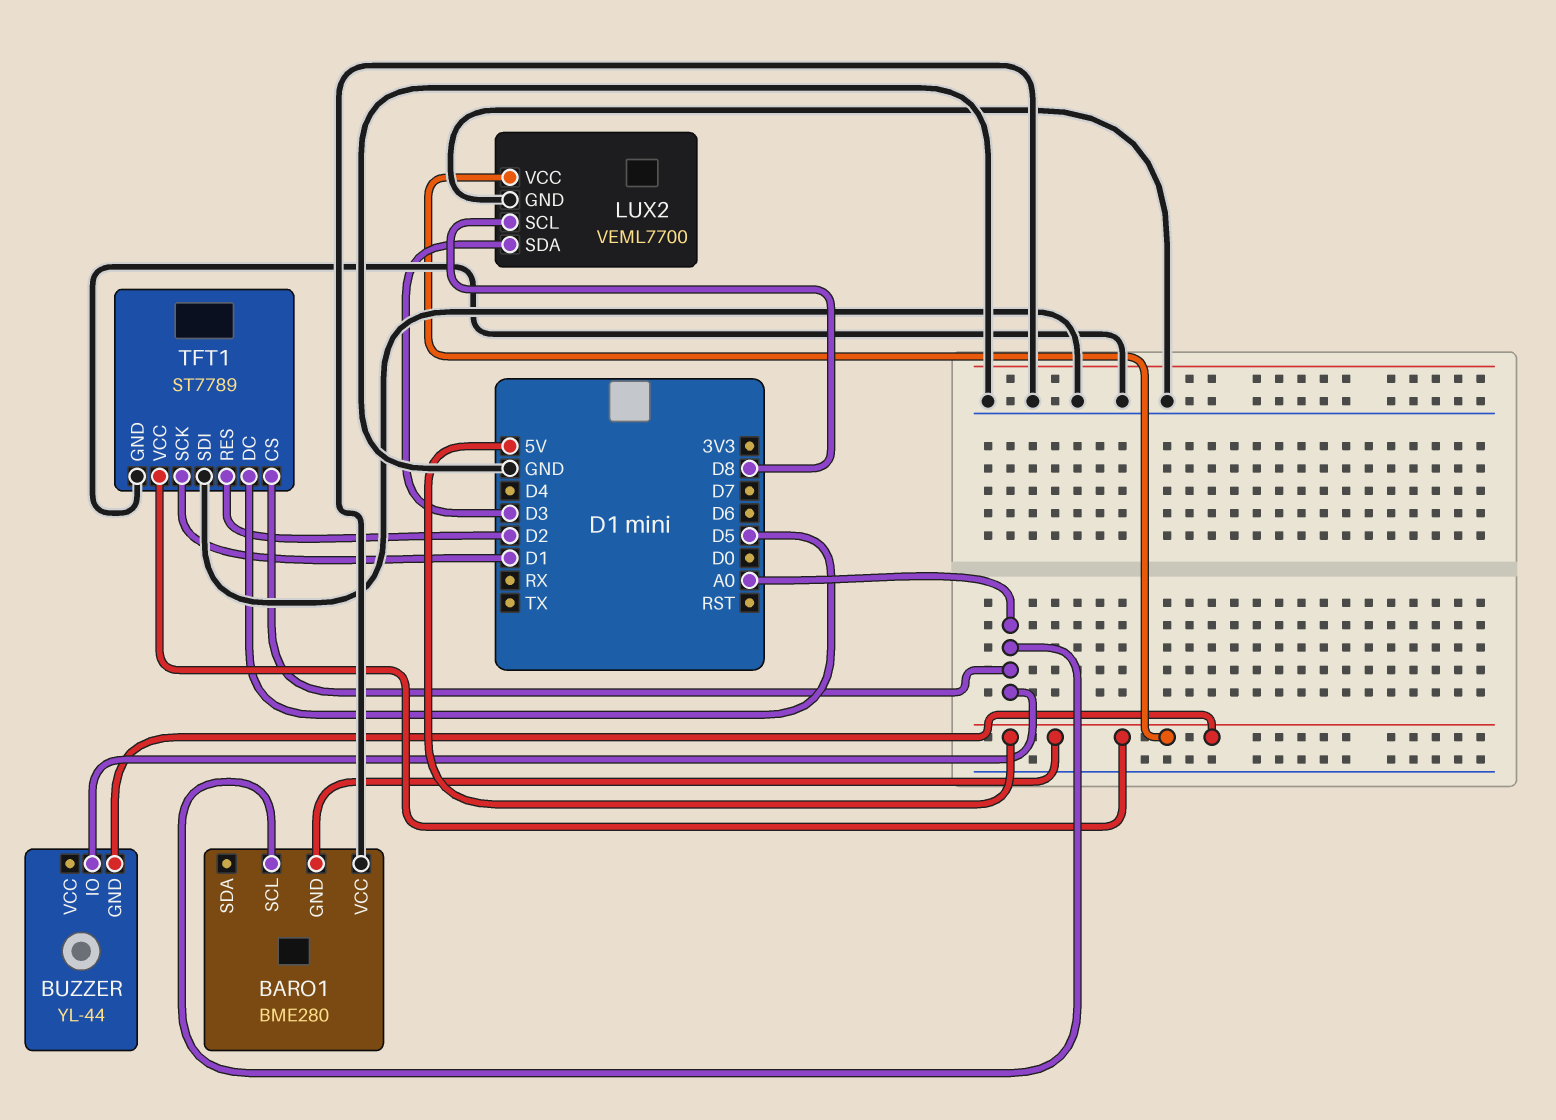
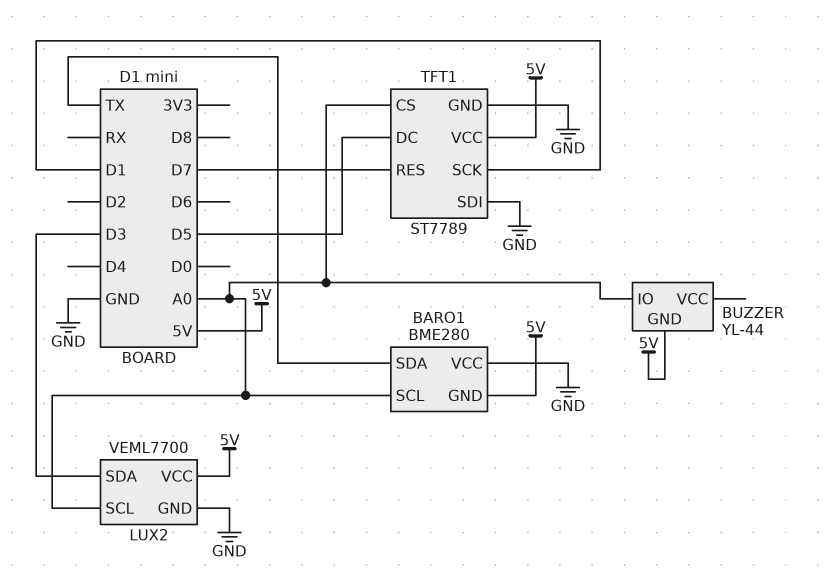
BARO1 pin SDA: none -> TX
LUX2 pin SCL: D8 -> A0
TFT1 pin RES: D2 -> D7

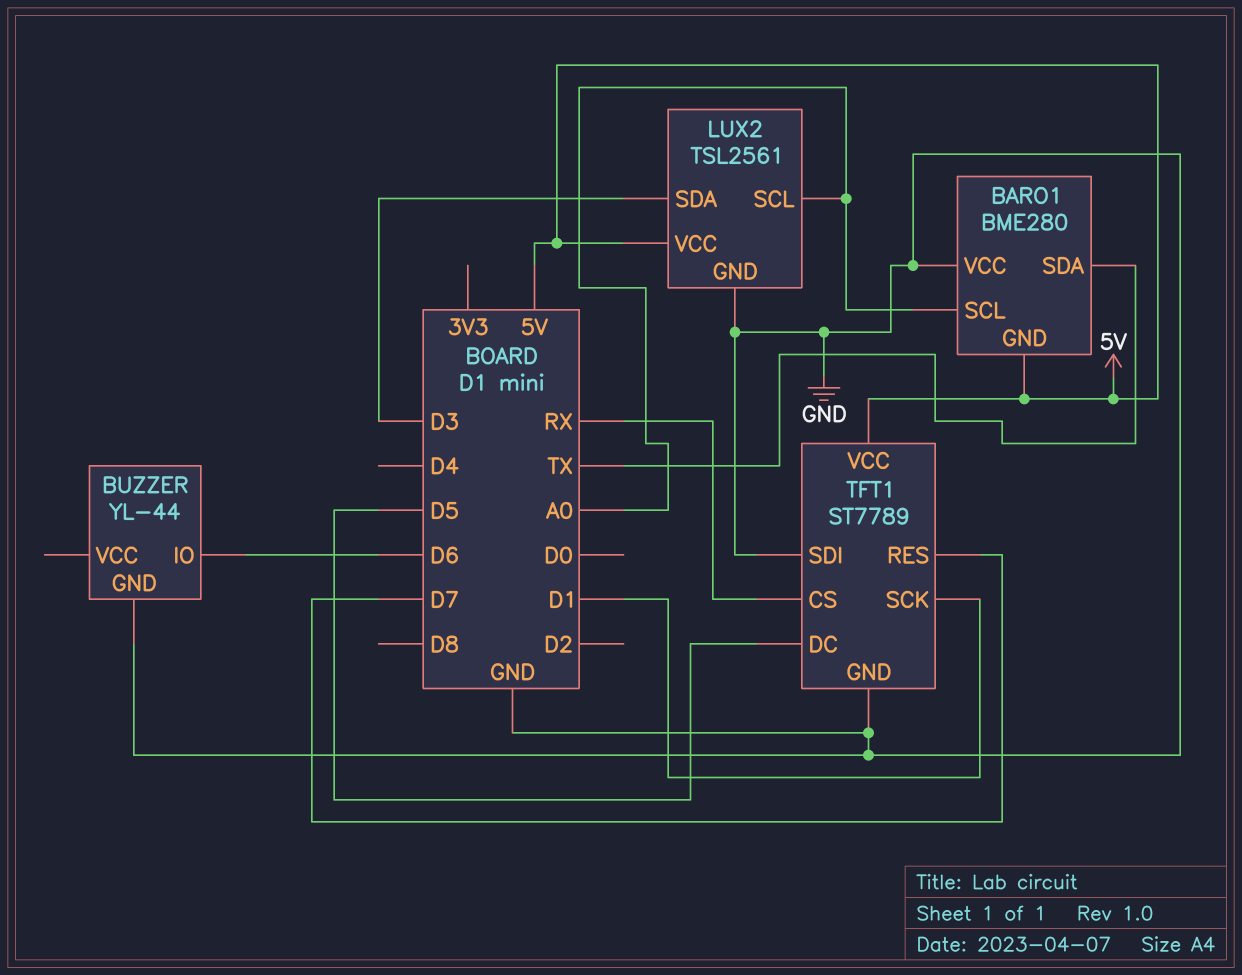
BUZZER pin GND: 5V -> GND
BUZZER pin IO: A0 -> D6
LUX2: VEML7700 -> TSL2561
TFT1 pin CS: A0 -> RX

